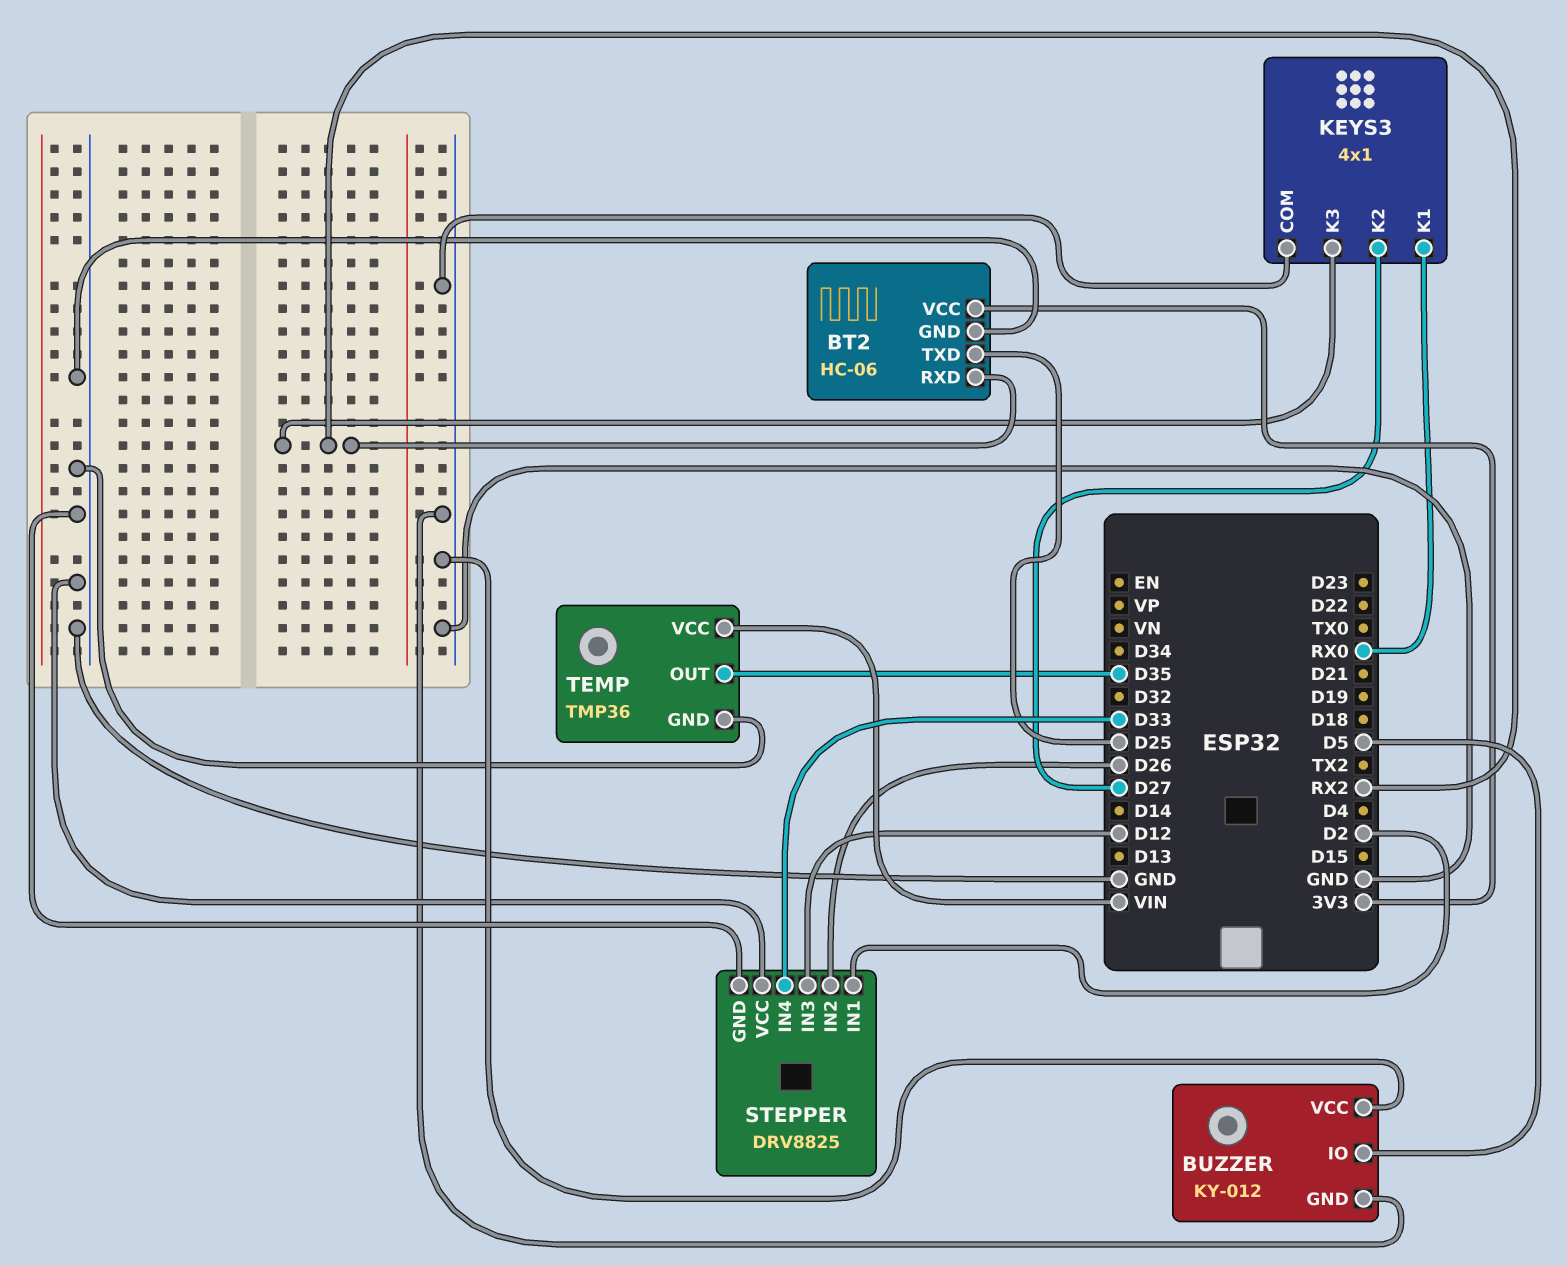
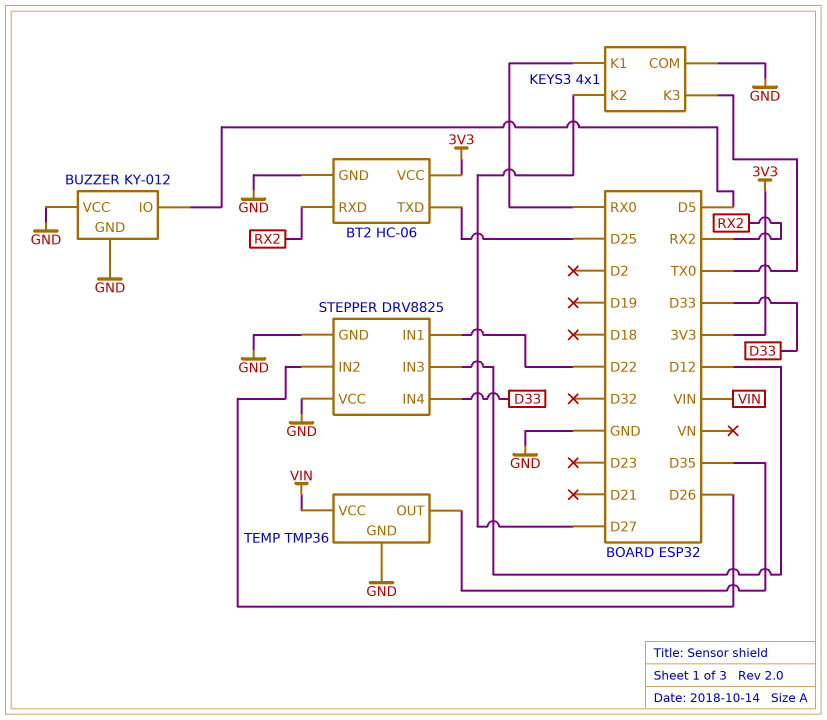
KEYS3 pin K3: RX2 -> TX0
STEPPER pin IN1: D2 -> D22

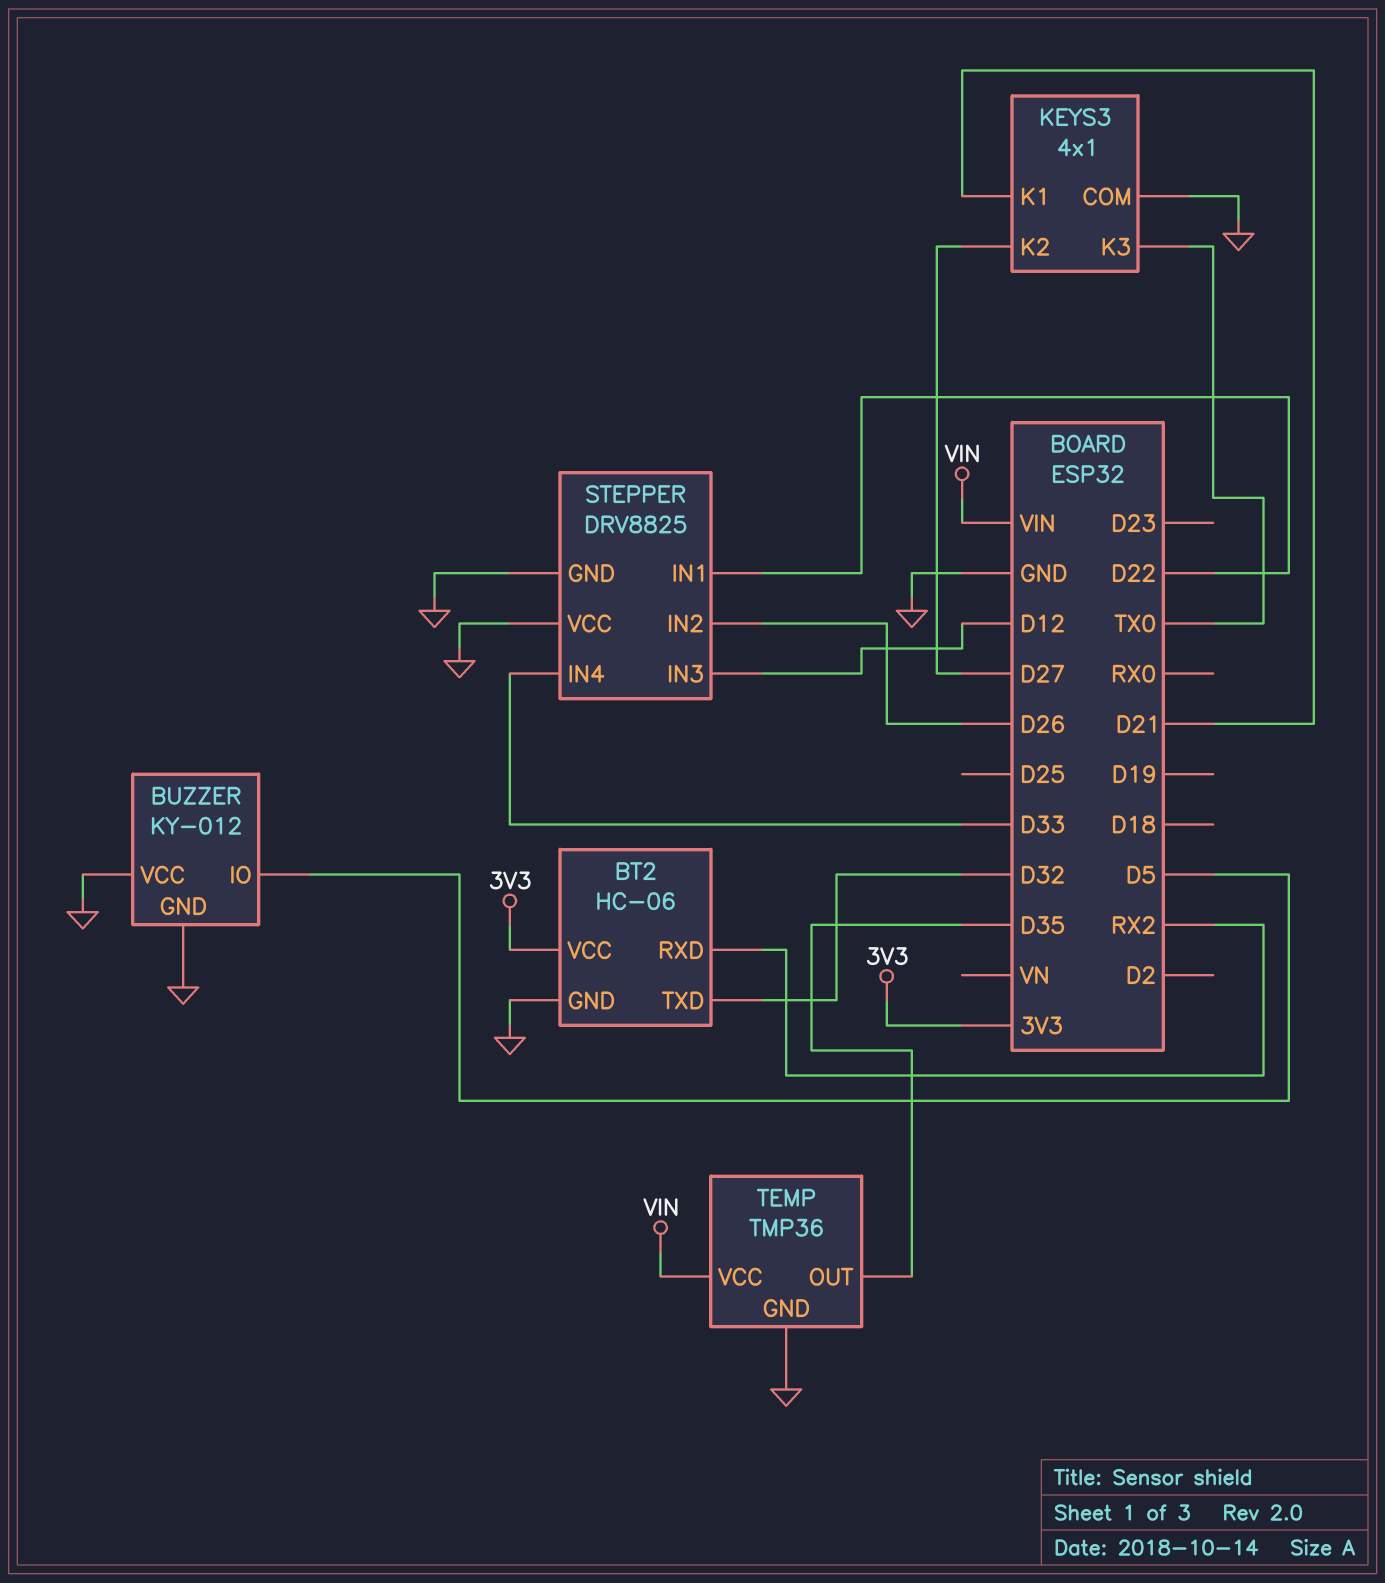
BT2 pin TXD: D25 -> D32
KEYS3 pin K1: RX0 -> D21

